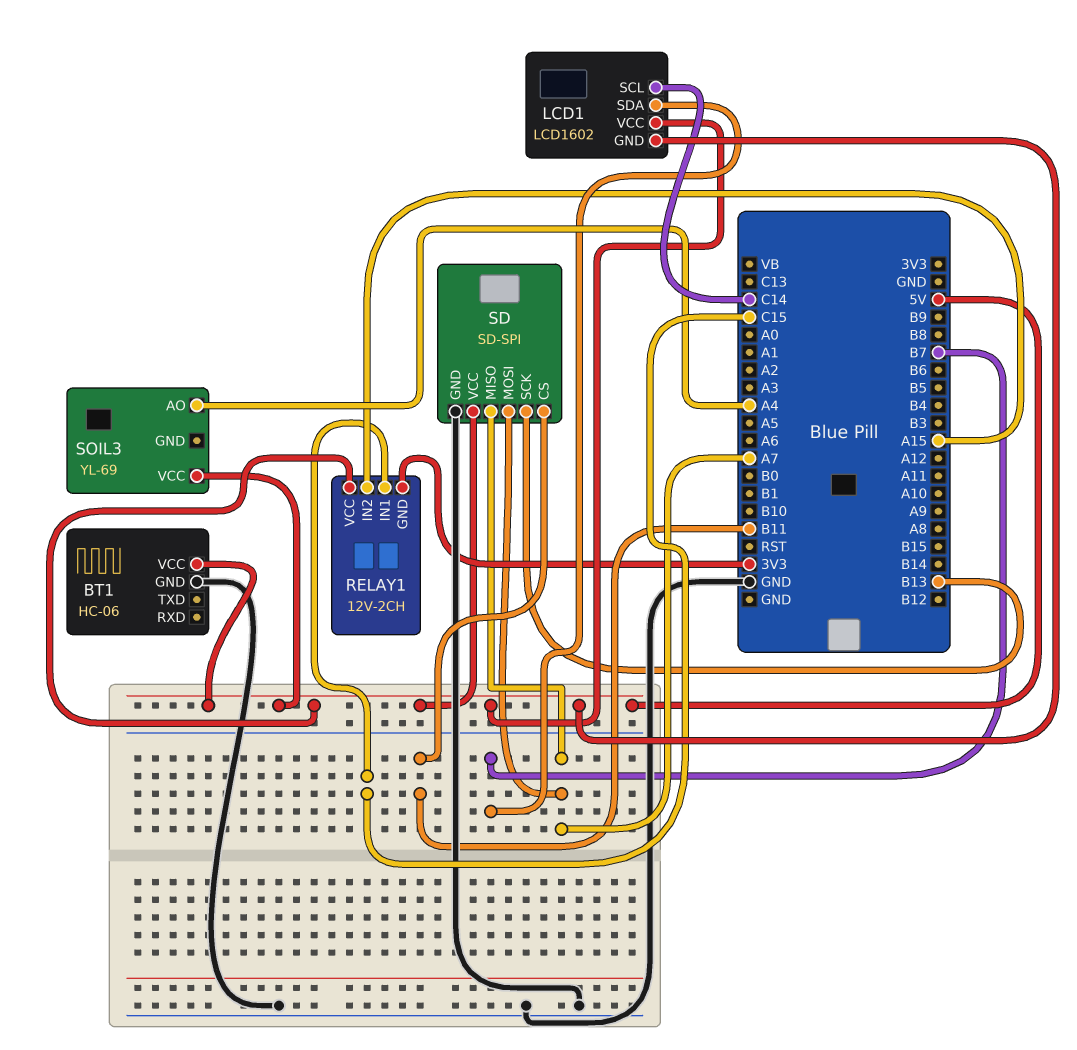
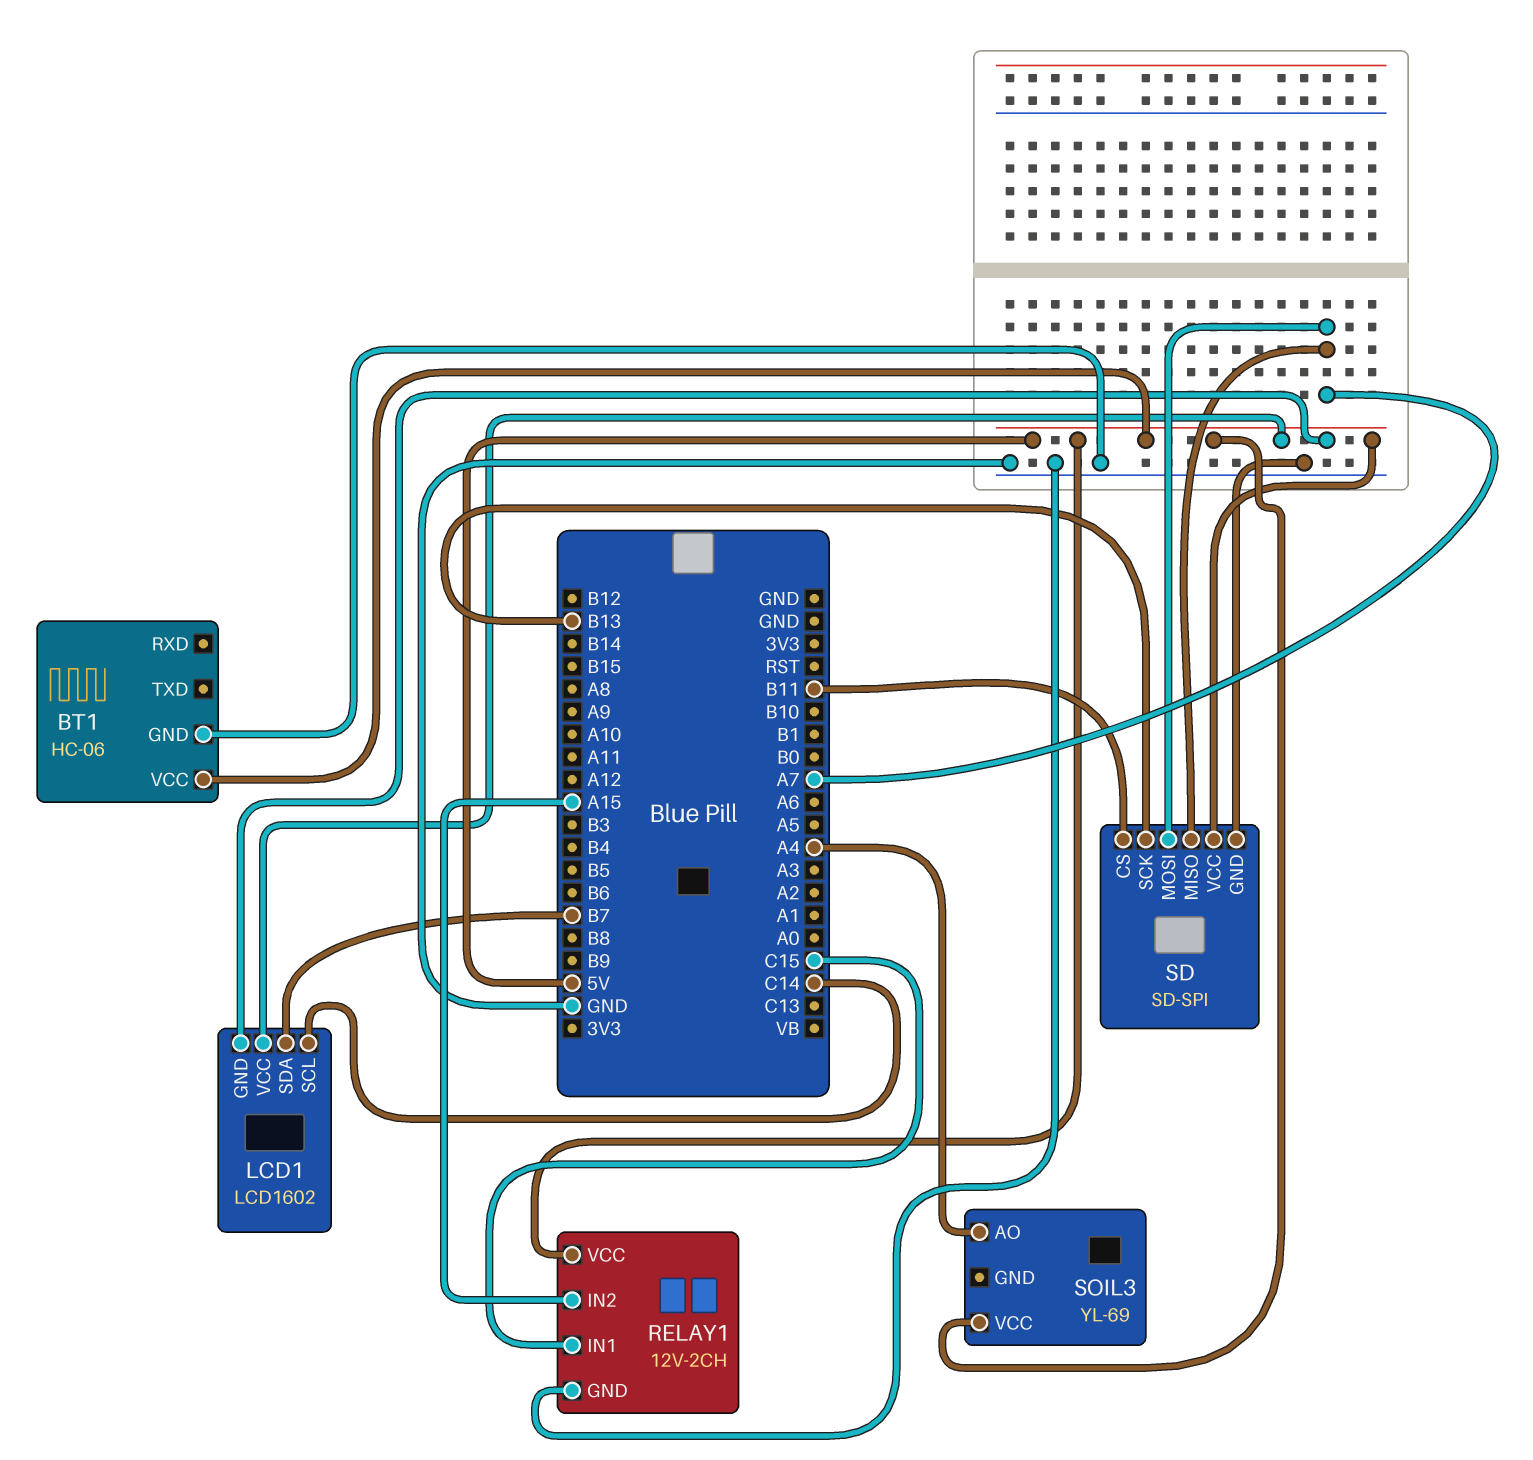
RELAY1 pin GND: 3V3 -> GND

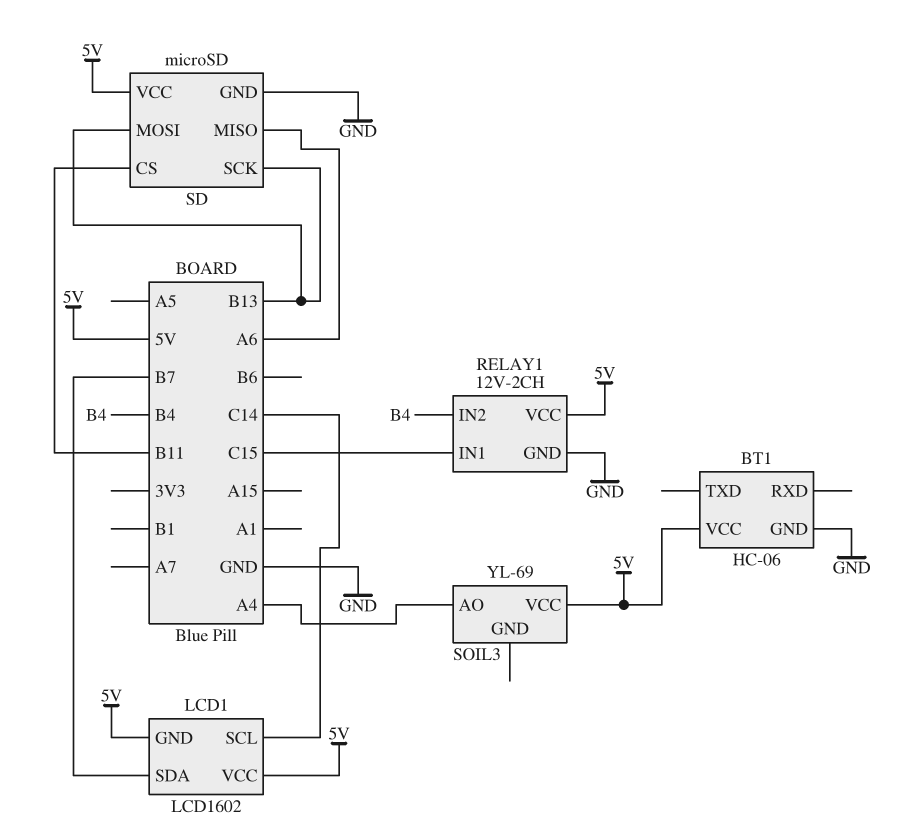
RELAY1 pin IN2: A15 -> B4
SD: SD-SPI -> microSD
SD pin MISO: A7 -> A6
SD pin MOSI: A7 -> B13

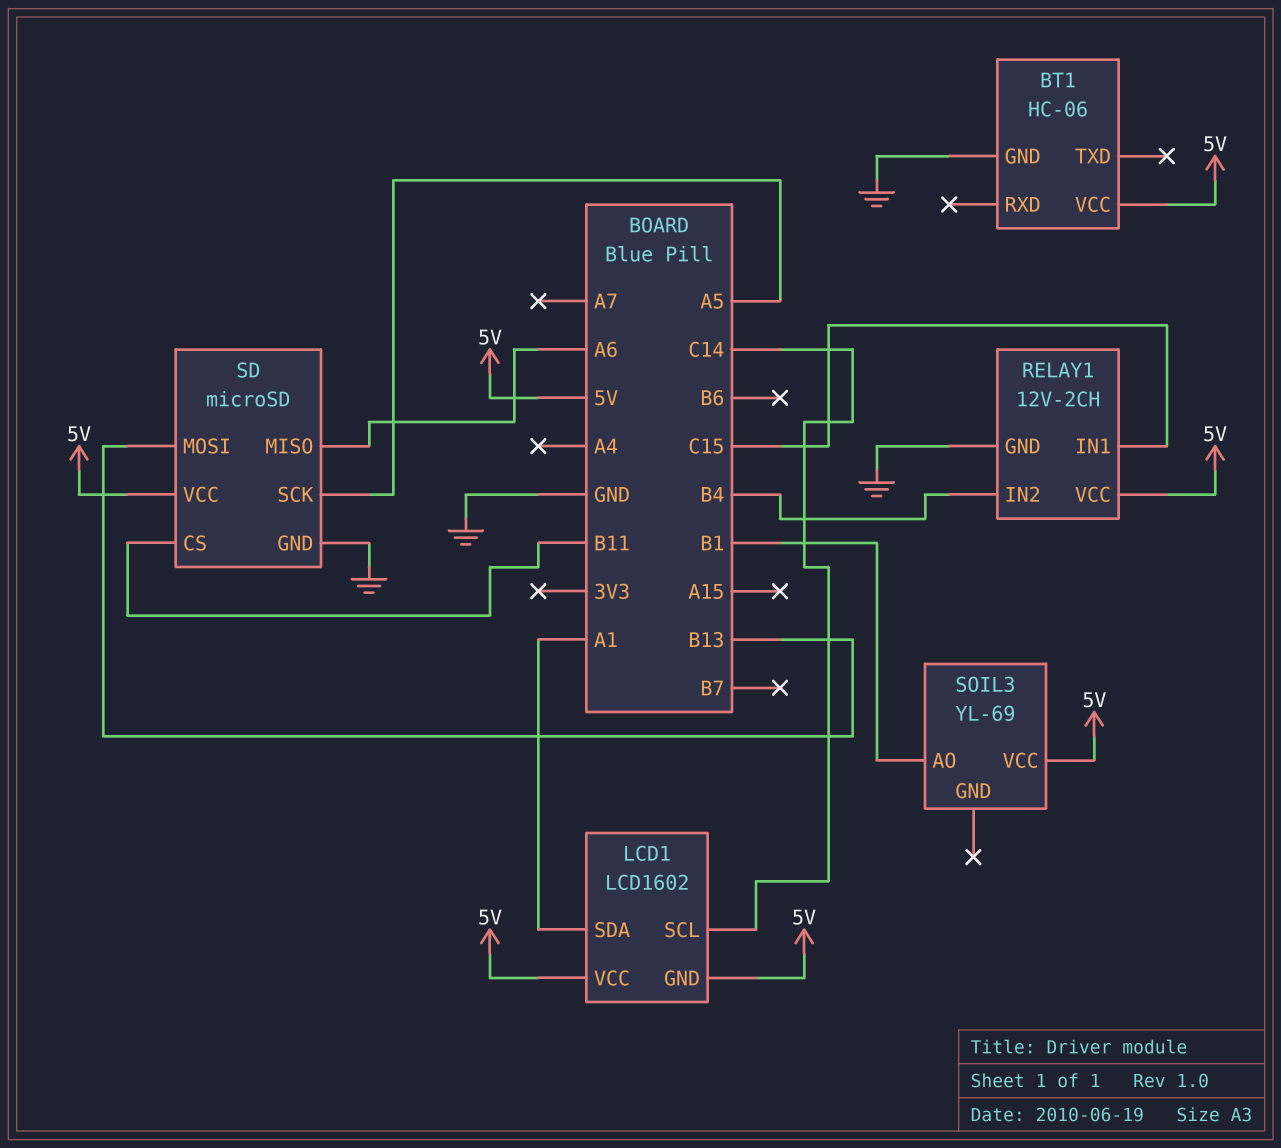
LCD1 pin SDA: B7 -> A1
SD pin SCK: B13 -> A5
SOIL3 pin AO: A4 -> B1

